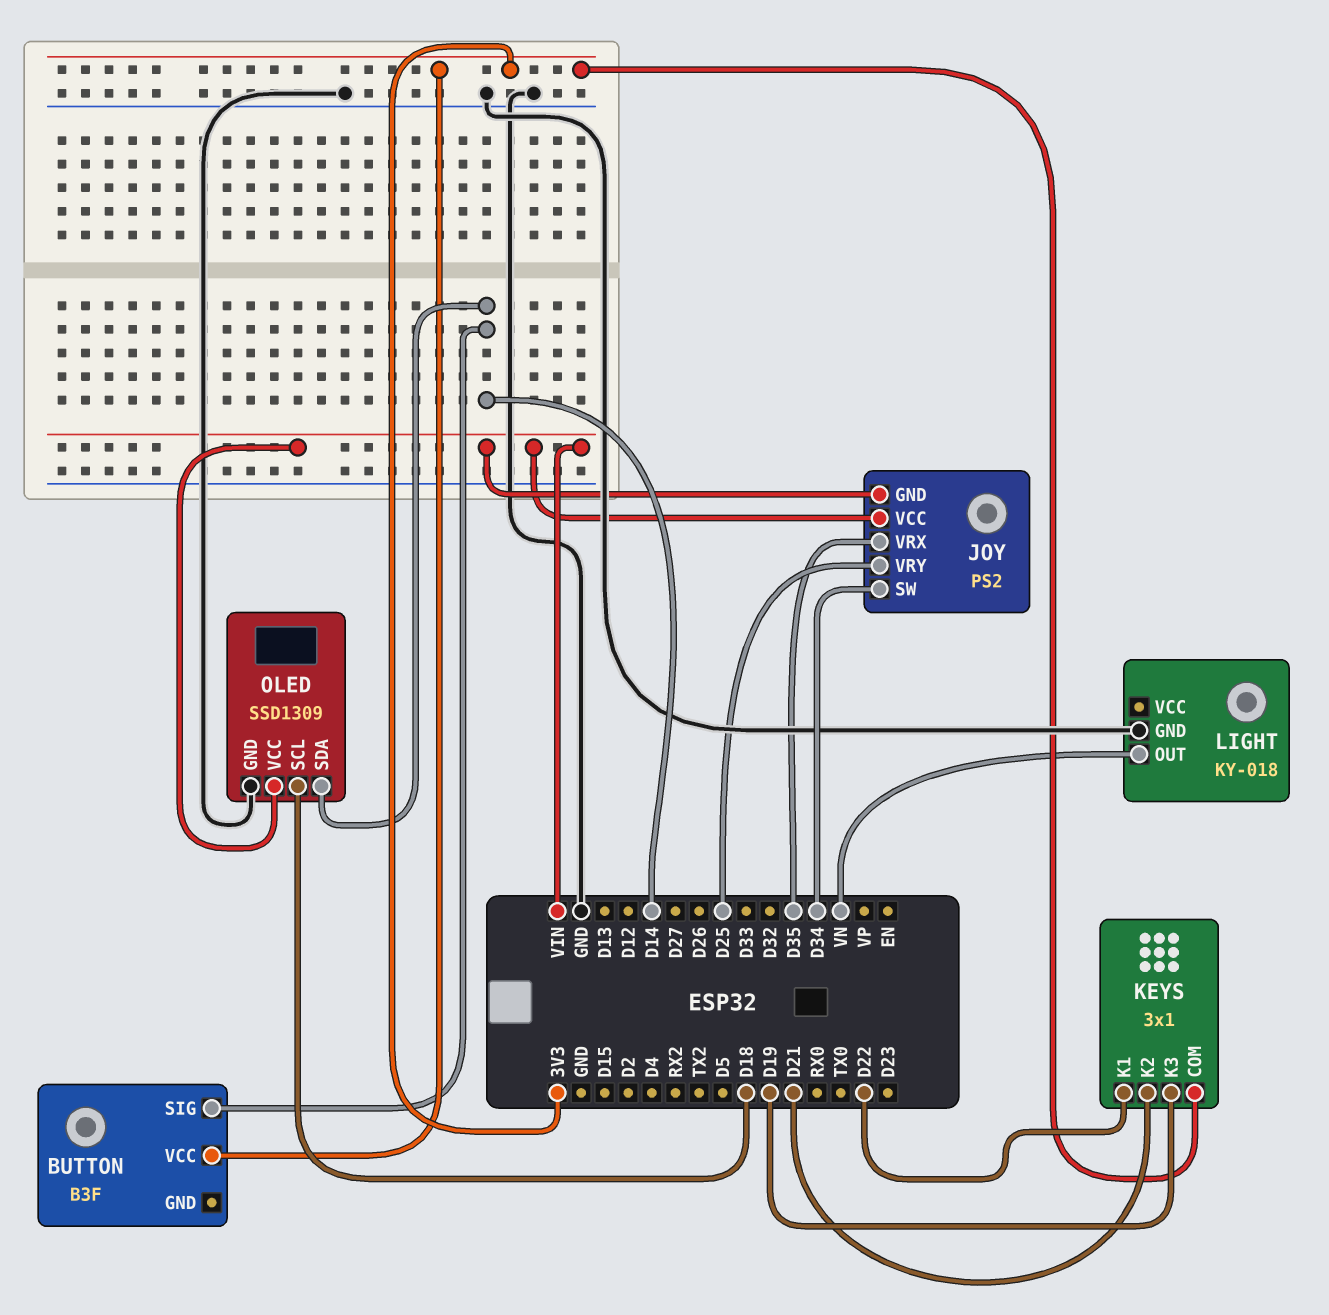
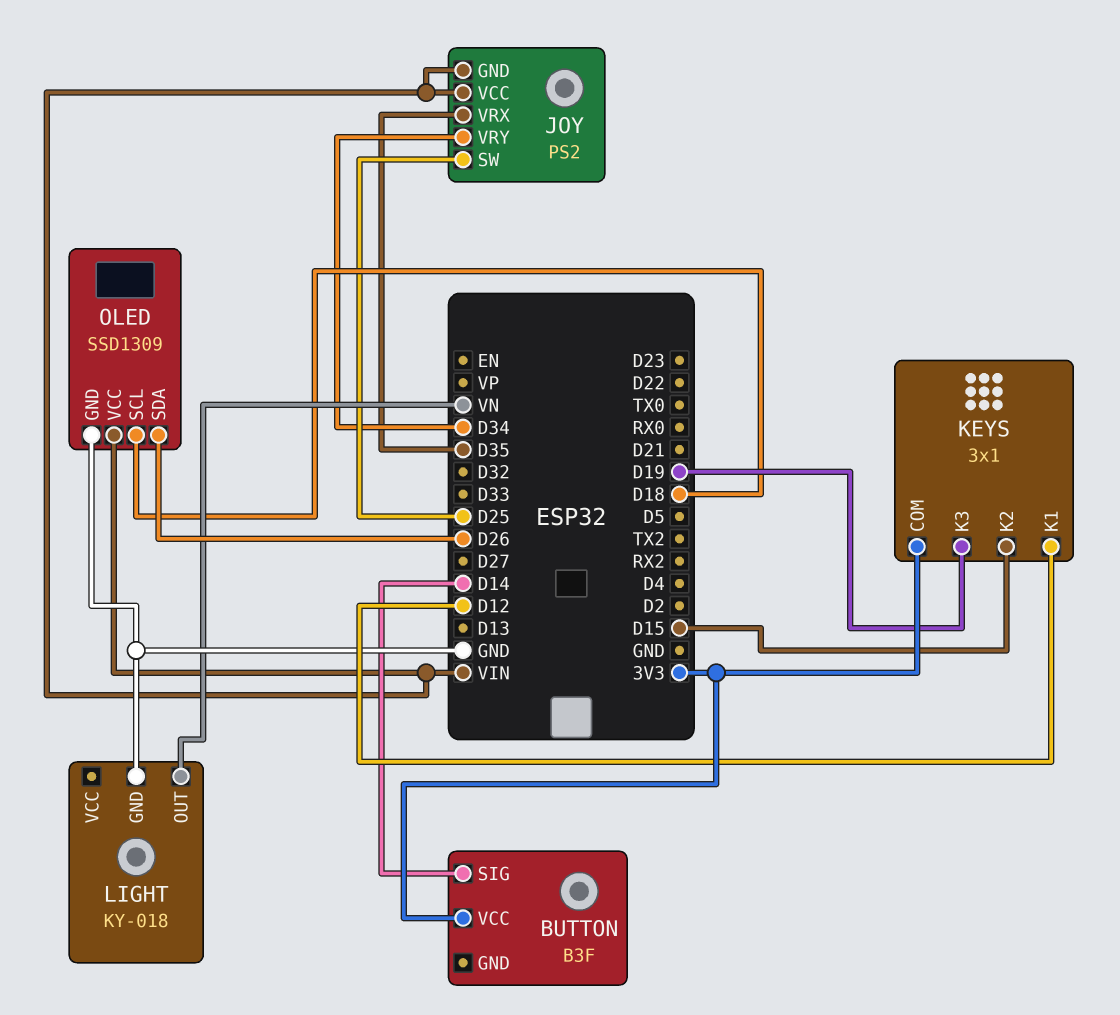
JOY pin SW: D34 -> D25
JOY pin VRY: D25 -> D34
KEYS pin K1: D22 -> D12
KEYS pin K2: D21 -> D15
OLED pin SDA: D14 -> D26

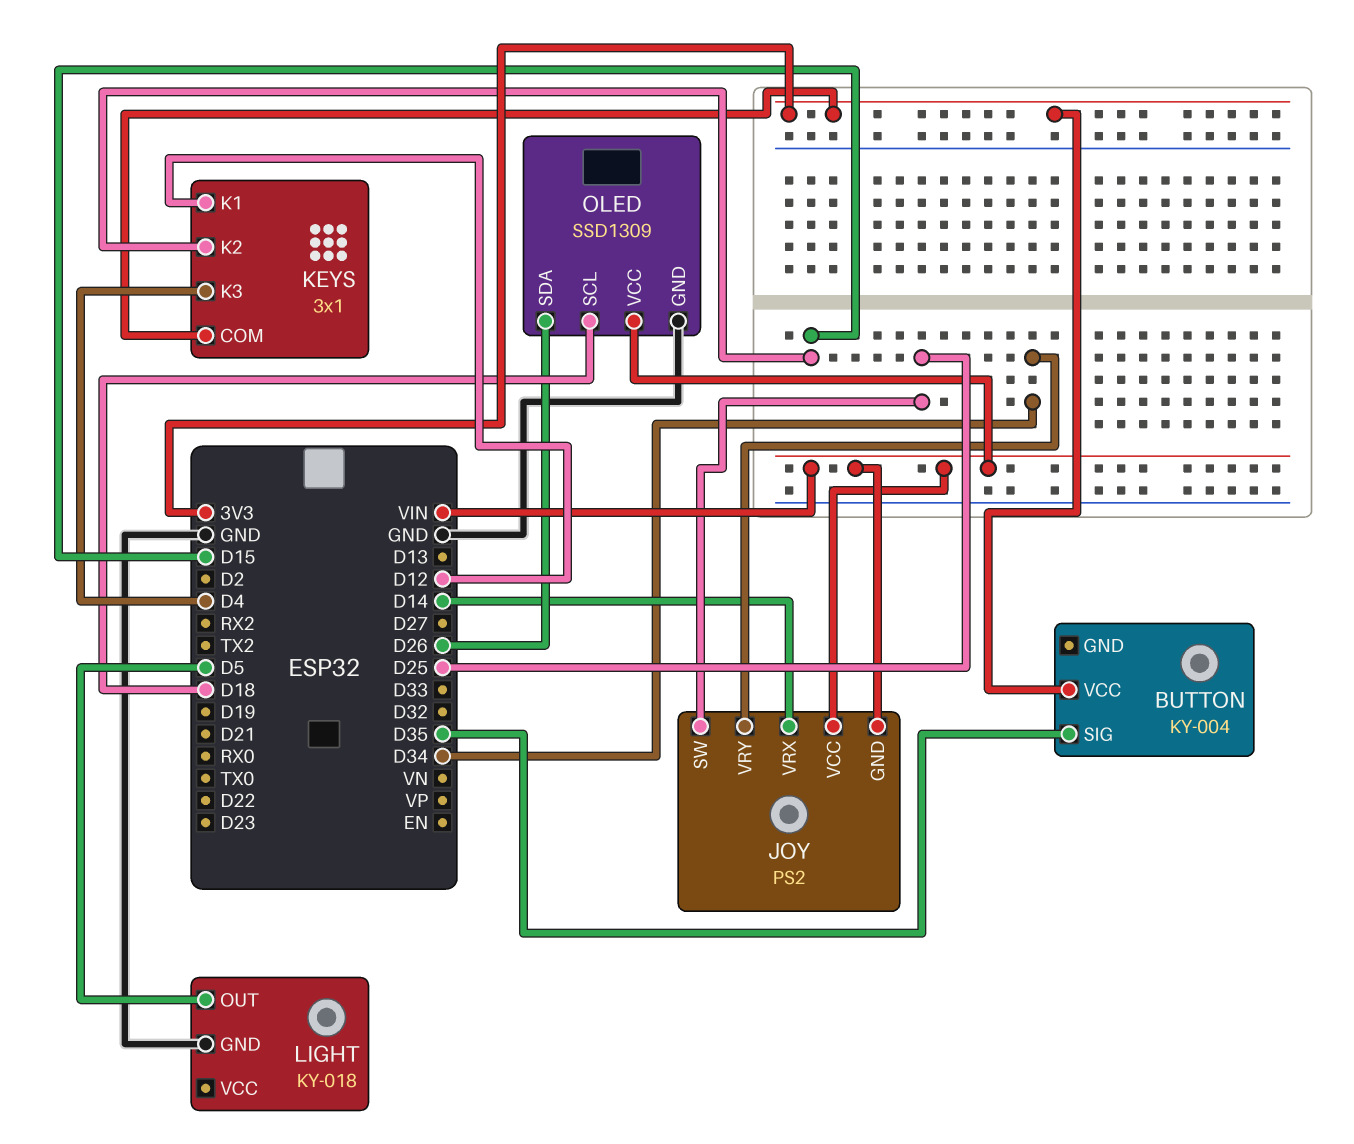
BUTTON: B3F -> KY-004
BUTTON pin SIG: D14 -> D35
JOY pin VRX: D35 -> D14
KEYS pin K3: D19 -> D4
LIGHT pin OUT: VN -> D5

